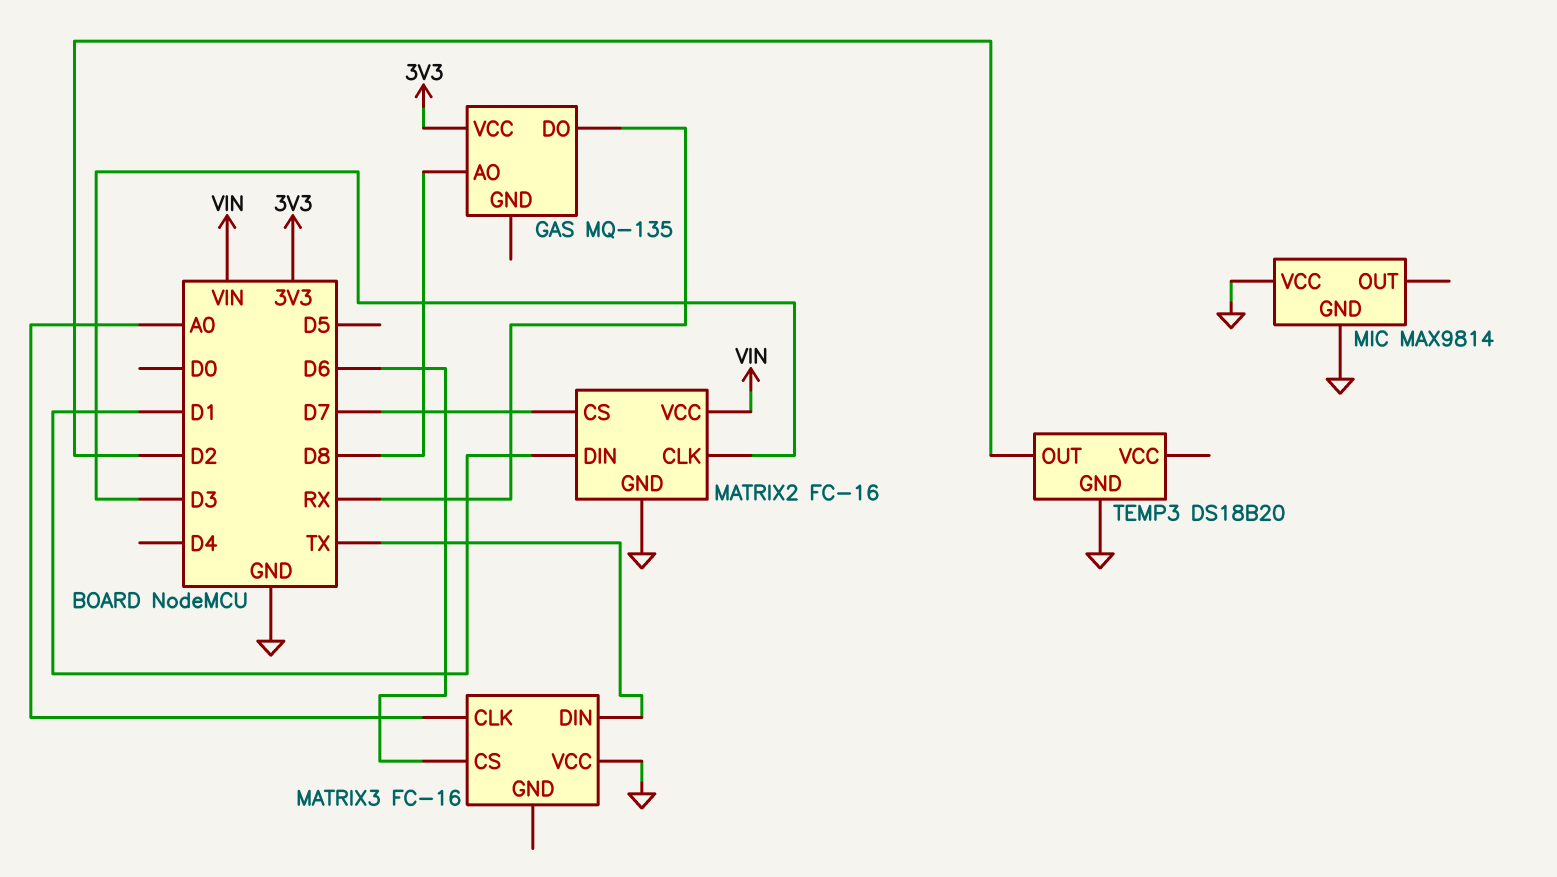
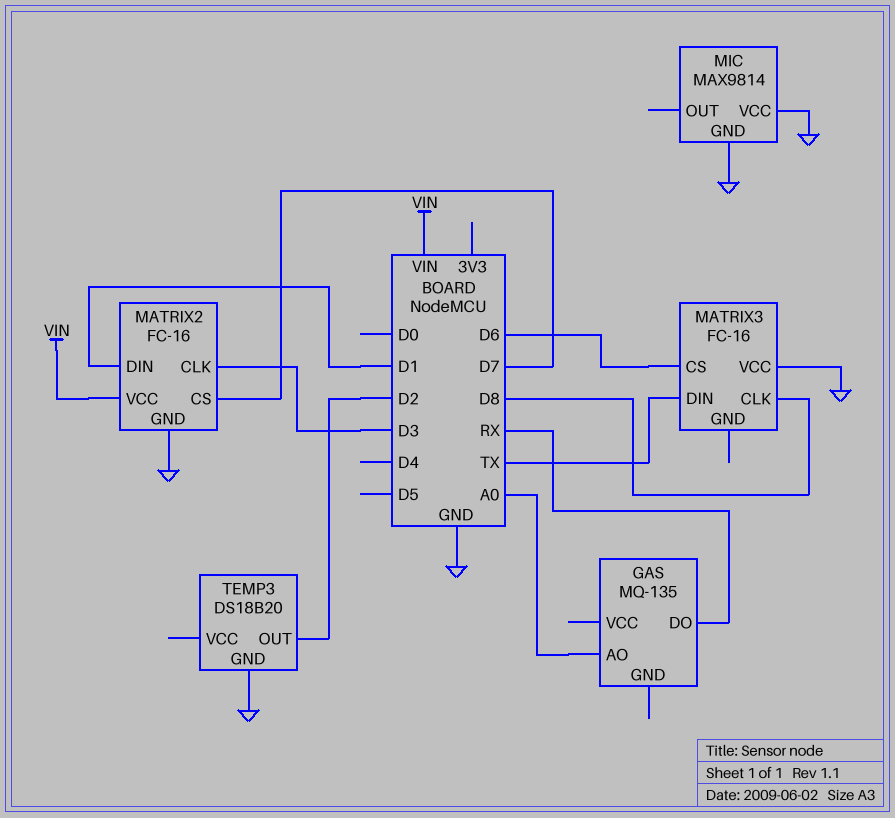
GAS pin AO: D8 -> A0
GAS pin VCC: 3V3 -> none
MATRIX3 pin CLK: A0 -> D8

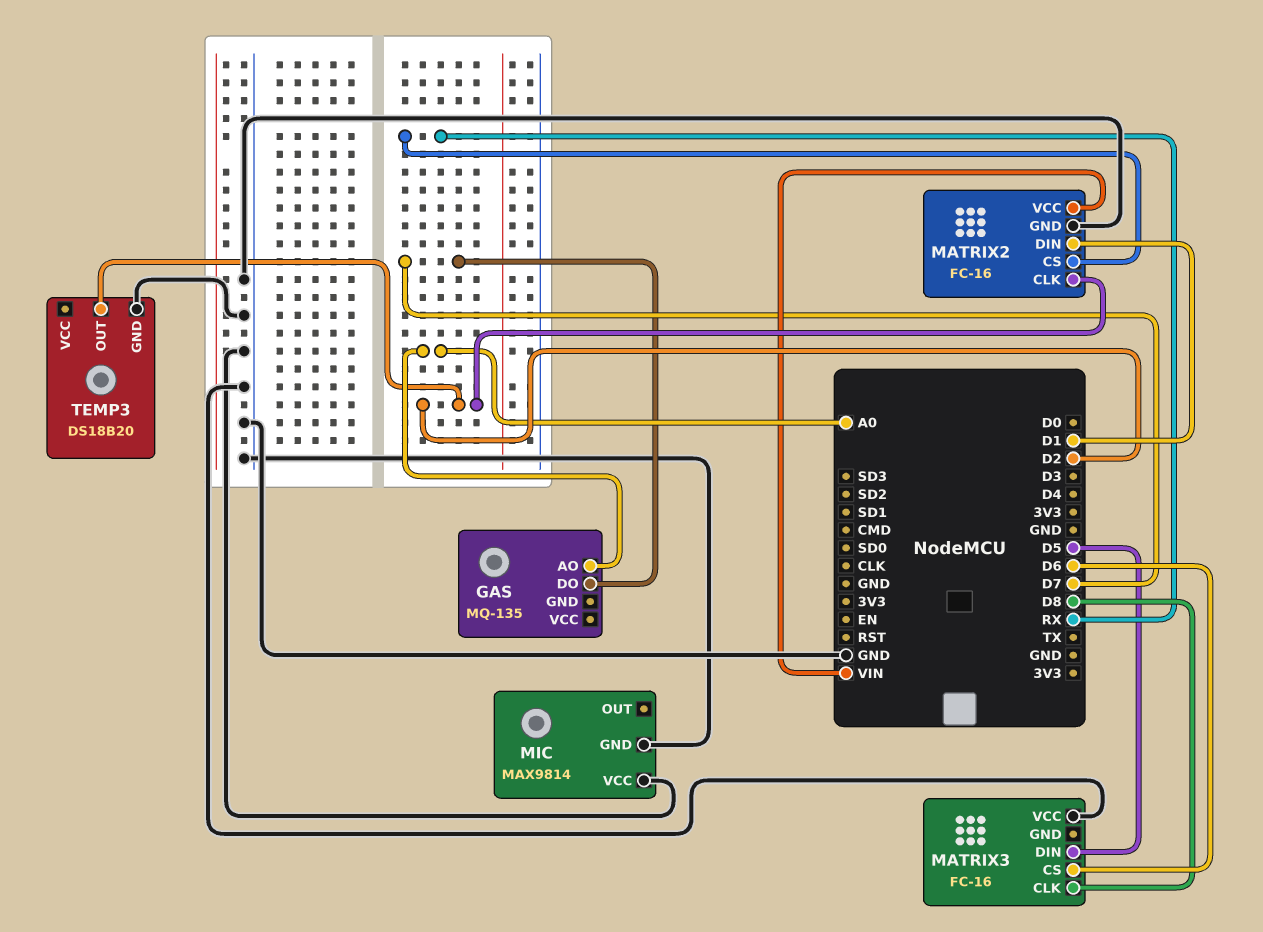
GAS pin DO: RX -> D7
MATRIX2 pin CLK: D3 -> D2
MATRIX2 pin CS: D7 -> RX
MATRIX3 pin DIN: TX -> D5

